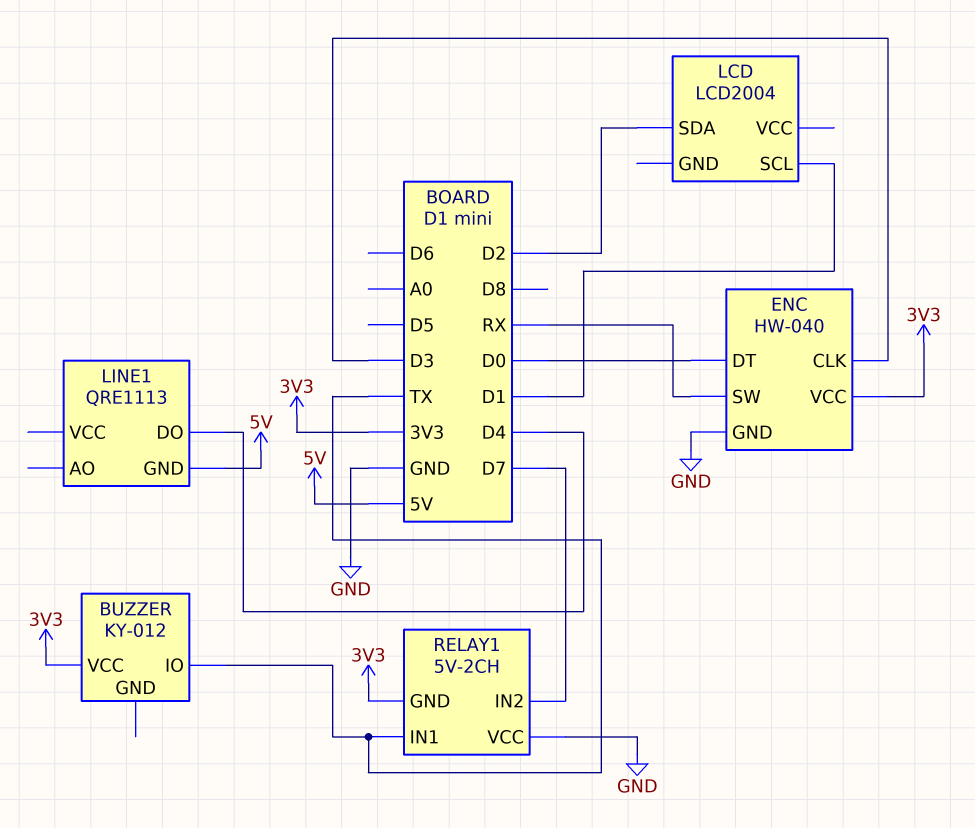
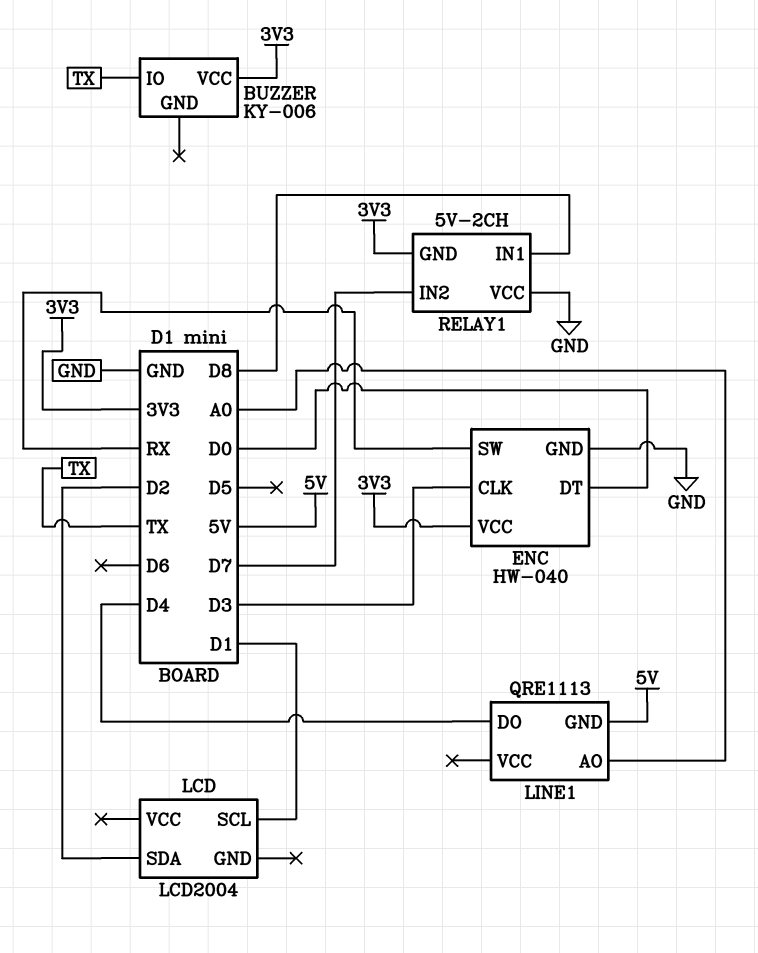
BUZZER: KY-012 -> KY-006
LINE1 pin AO: none -> A0
RELAY1 pin IN1: TX -> D8

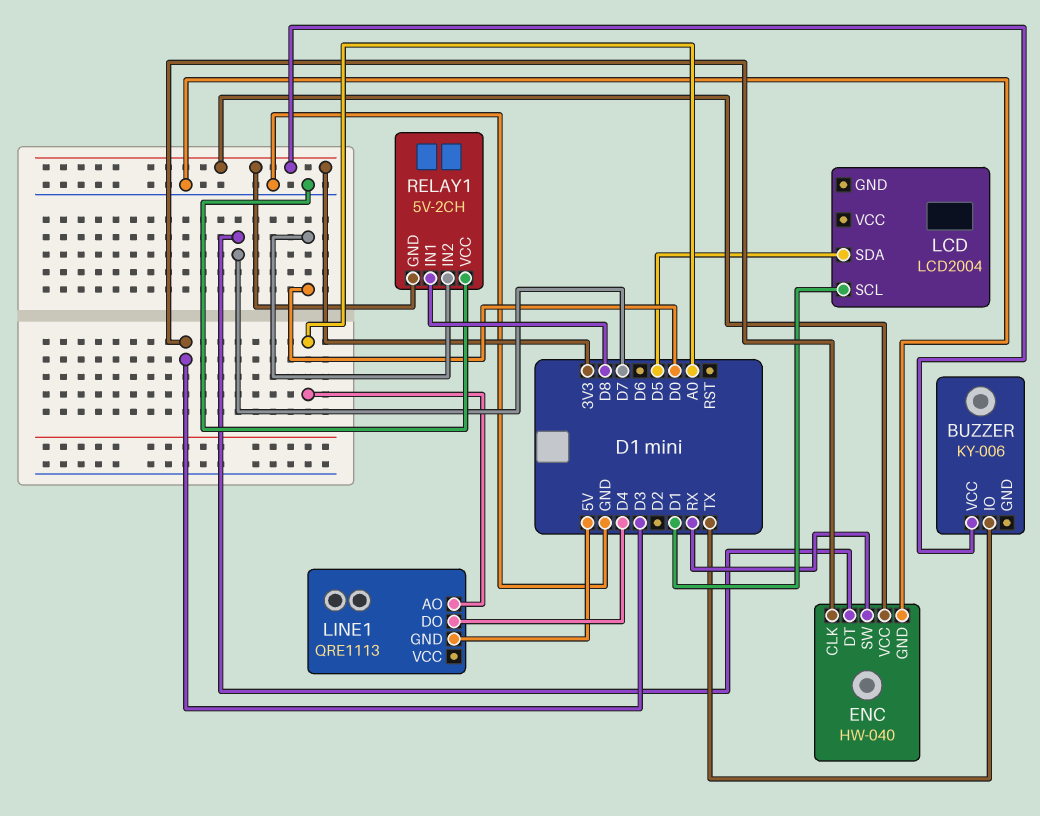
ENC pin DT: D0 -> D7
LCD pin SDA: D2 -> D5
RELAY1 pin IN2: D7 -> D0

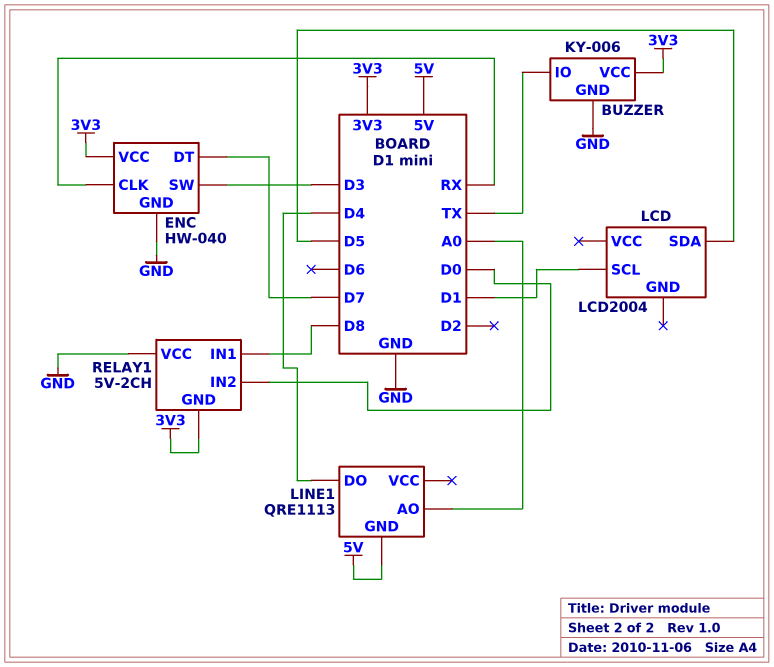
BUZZER pin GND: none -> GND
ENC pin CLK: D3 -> RX
ENC pin SW: RX -> D3

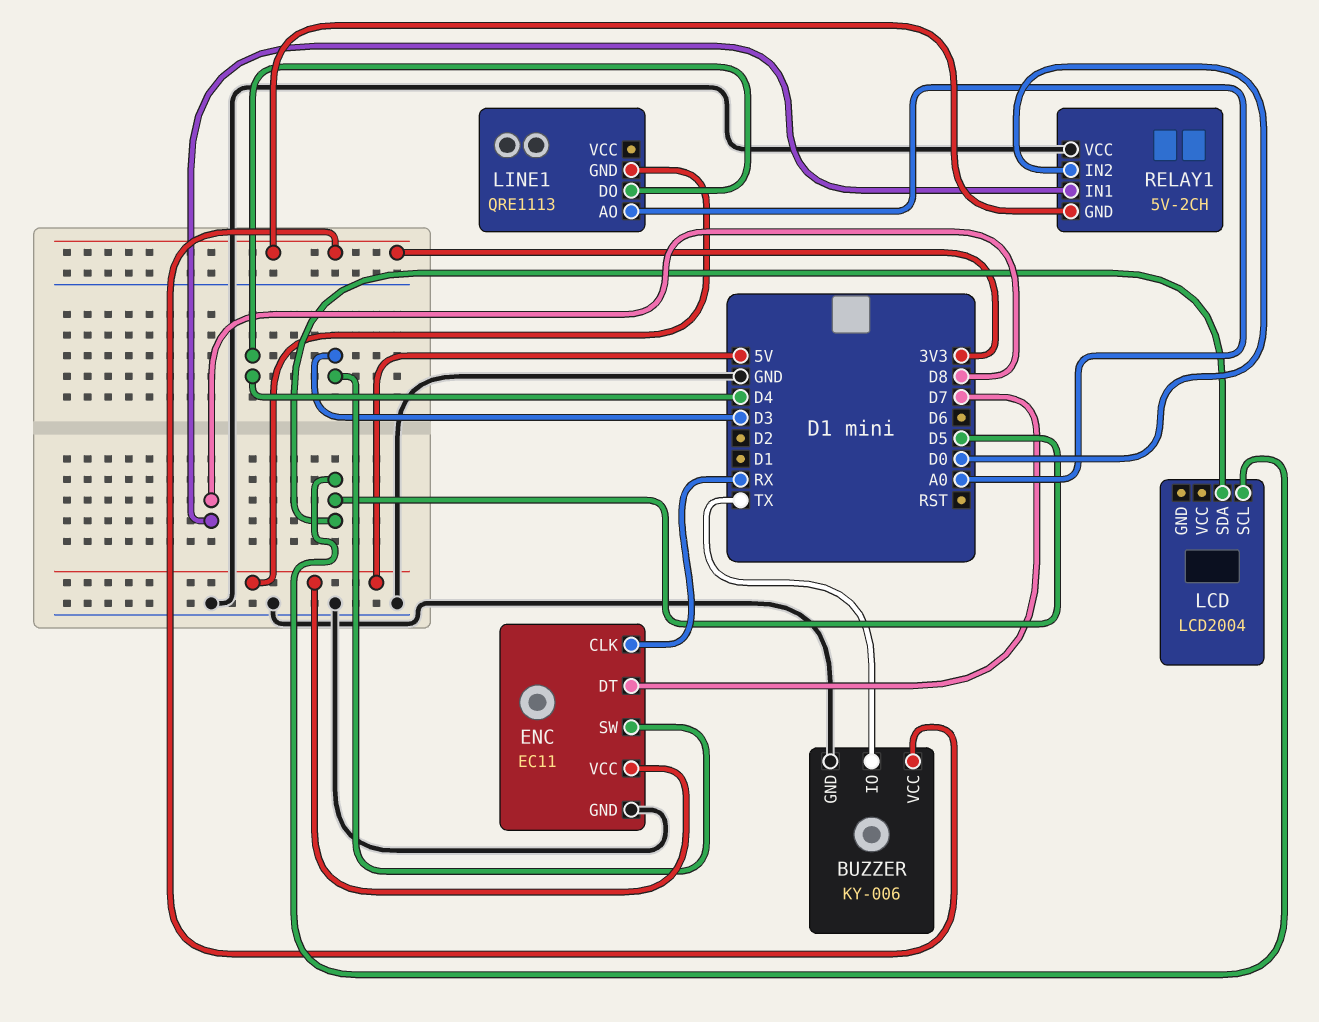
ENC: HW-040 -> EC11
ENC pin VCC: 3V3 -> 5V
LCD pin SCL: D1 -> D5

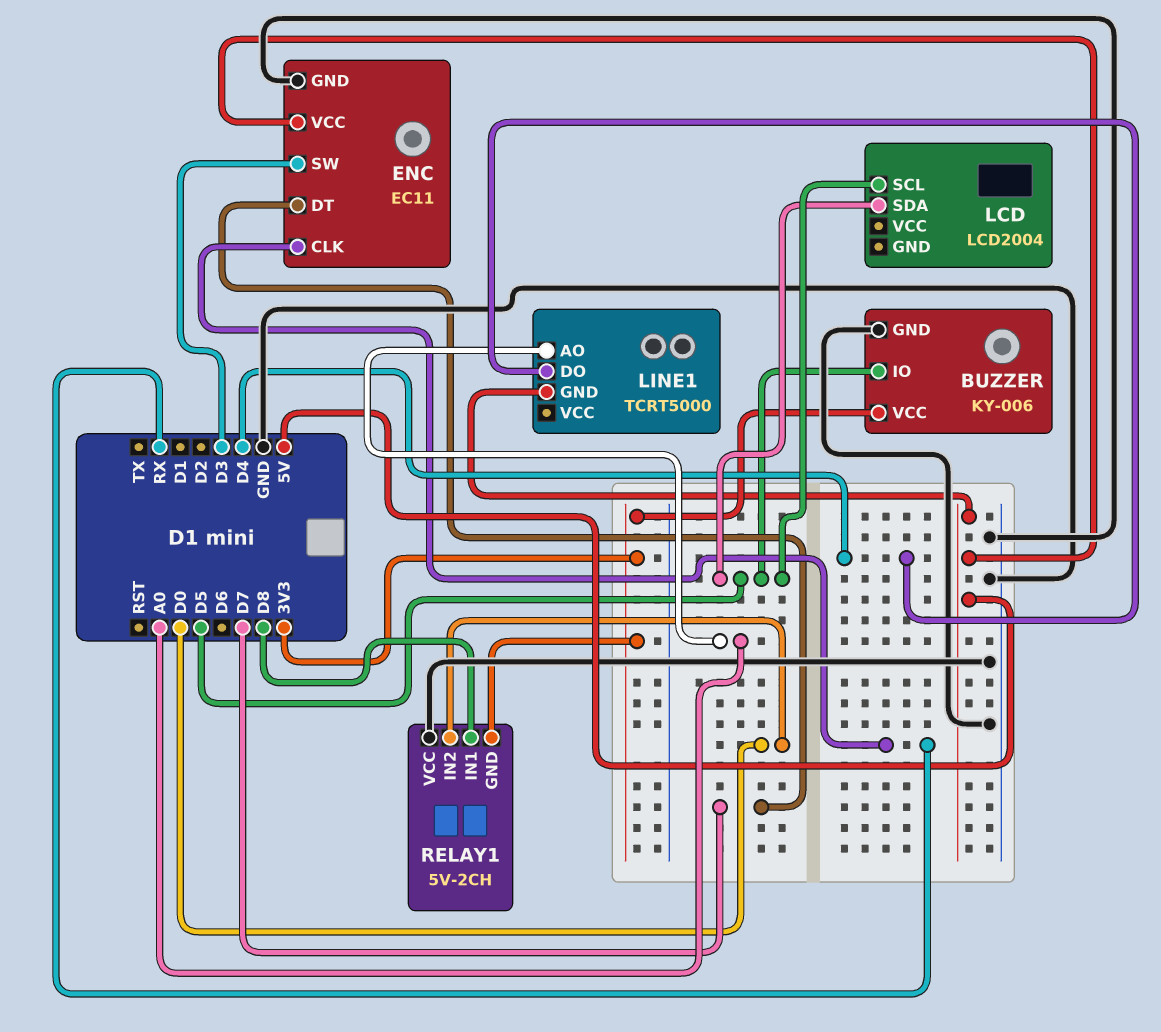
BUZZER pin IO: TX -> D5
LINE1: QRE1113 -> TCRT5000

